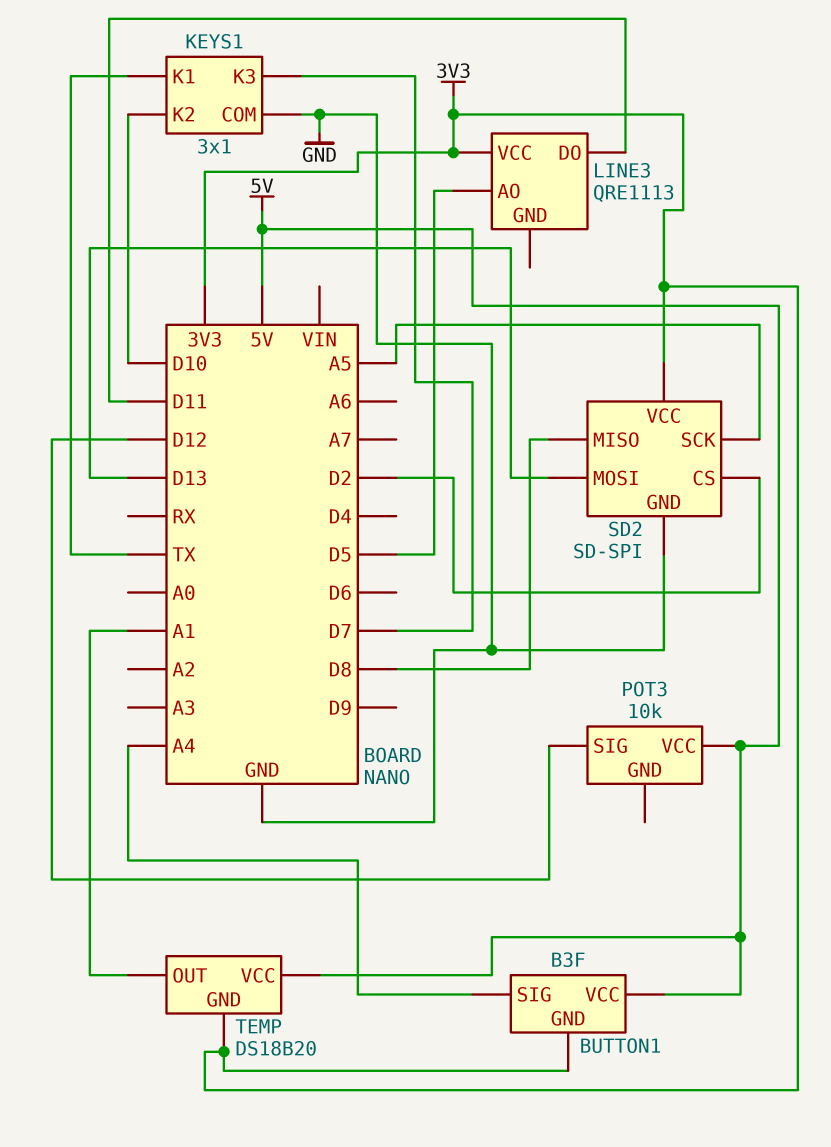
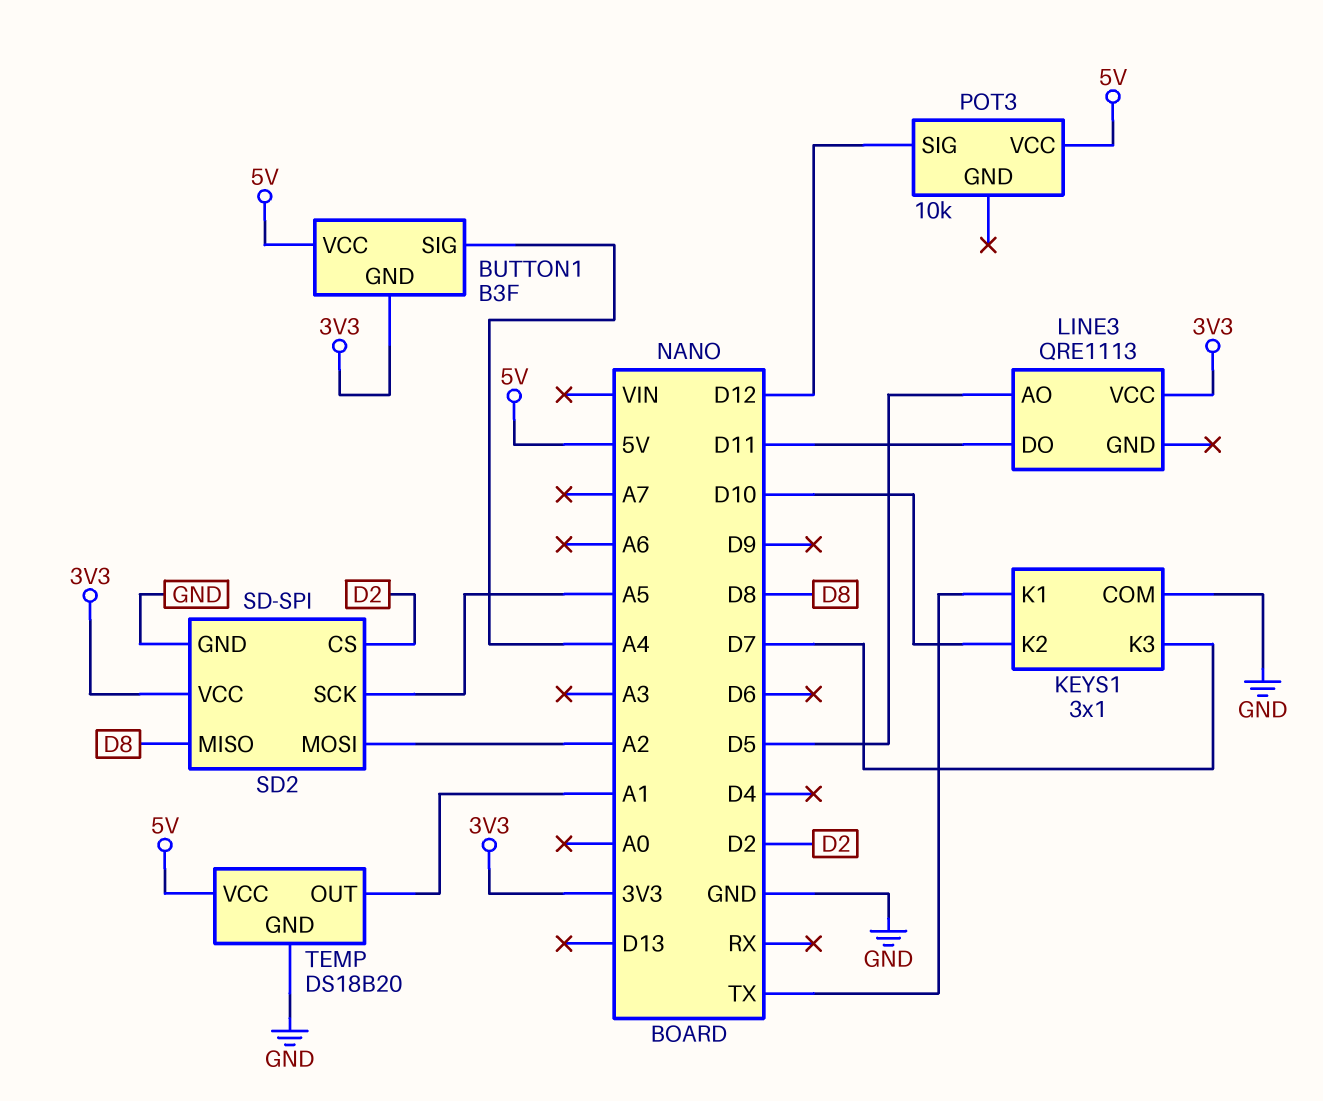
SD2 pin MOSI: D13 -> A2
TEMP pin GND: 3V3 -> GND

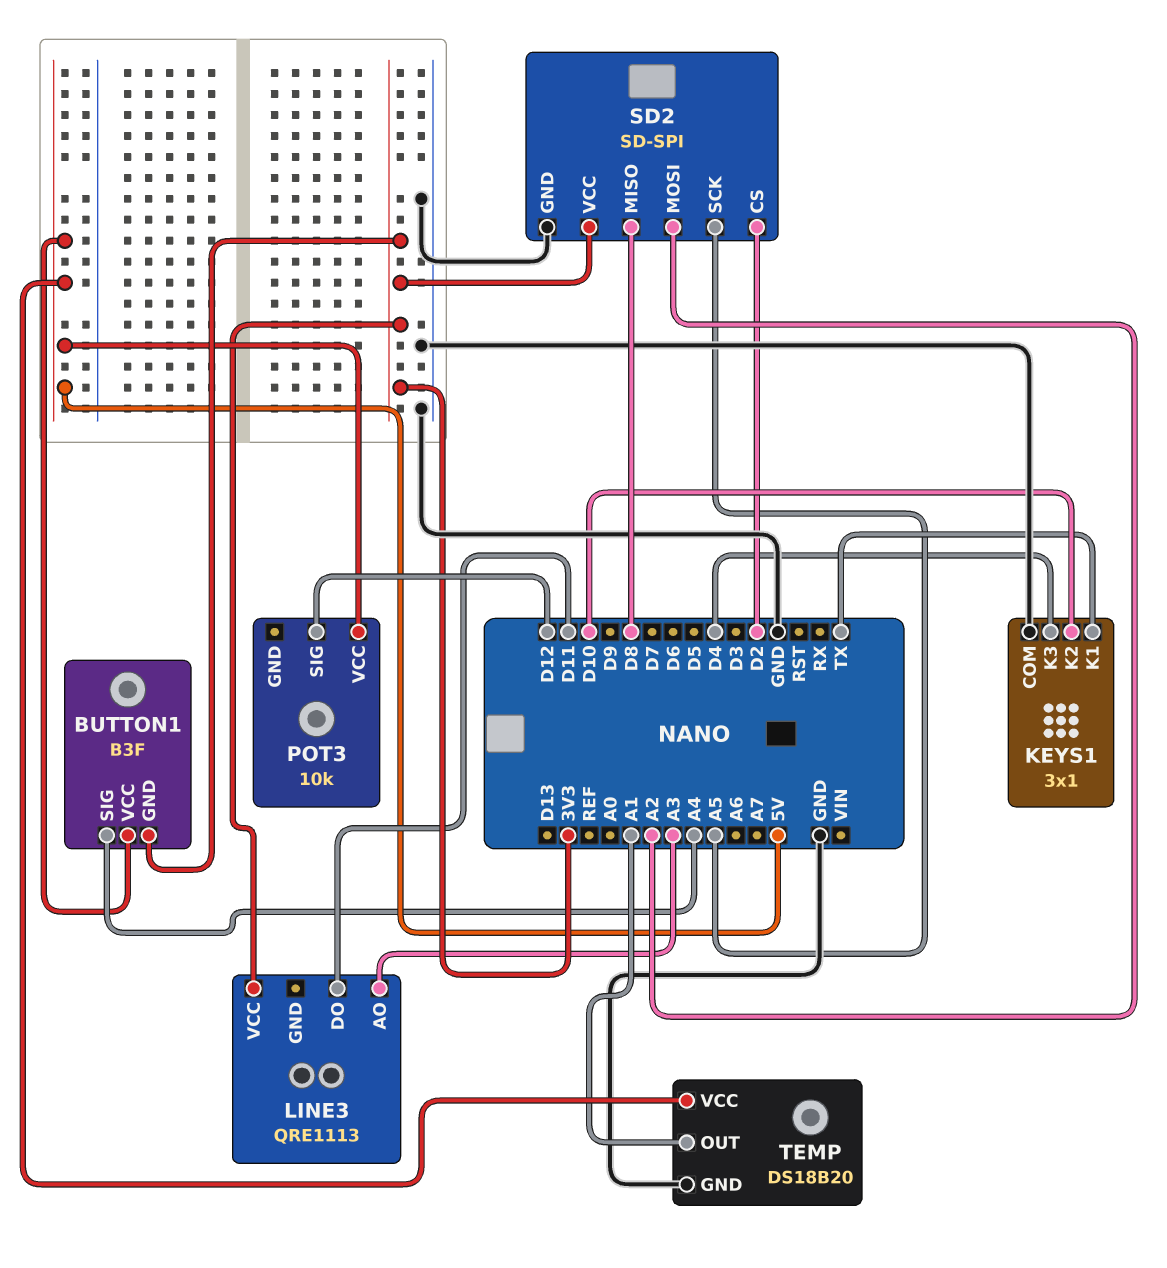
KEYS1 pin K3: D7 -> D4
LINE3 pin AO: D5 -> A3

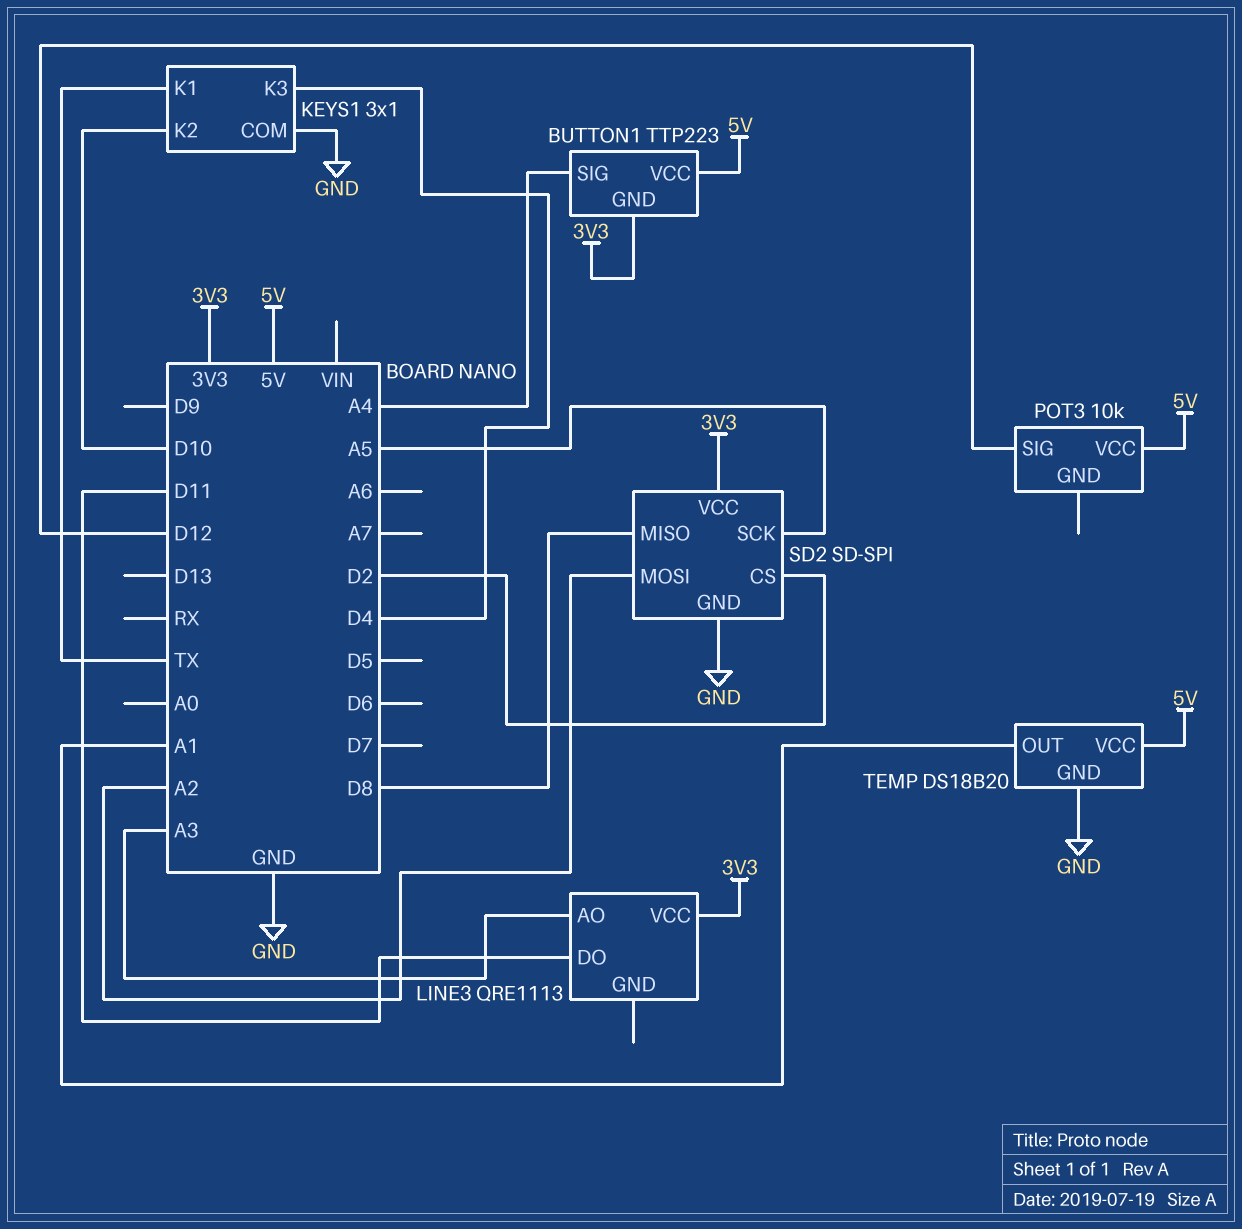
BUTTON1: B3F -> TTP223

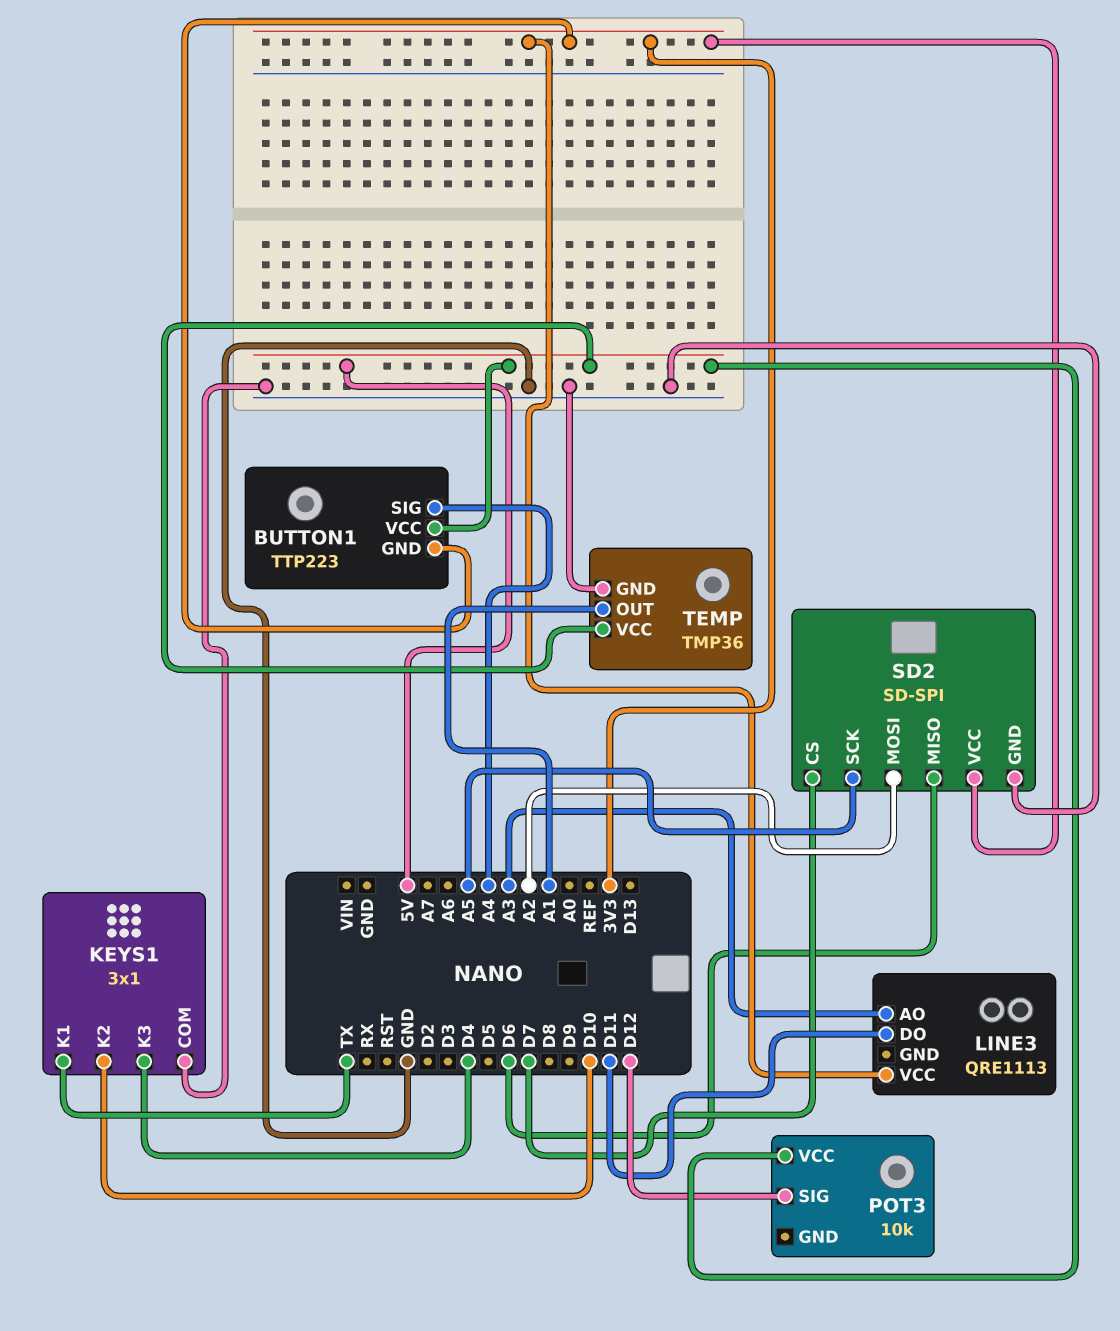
SD2 pin CS: D2 -> D7
SD2 pin MISO: D8 -> D6
TEMP: DS18B20 -> TMP36

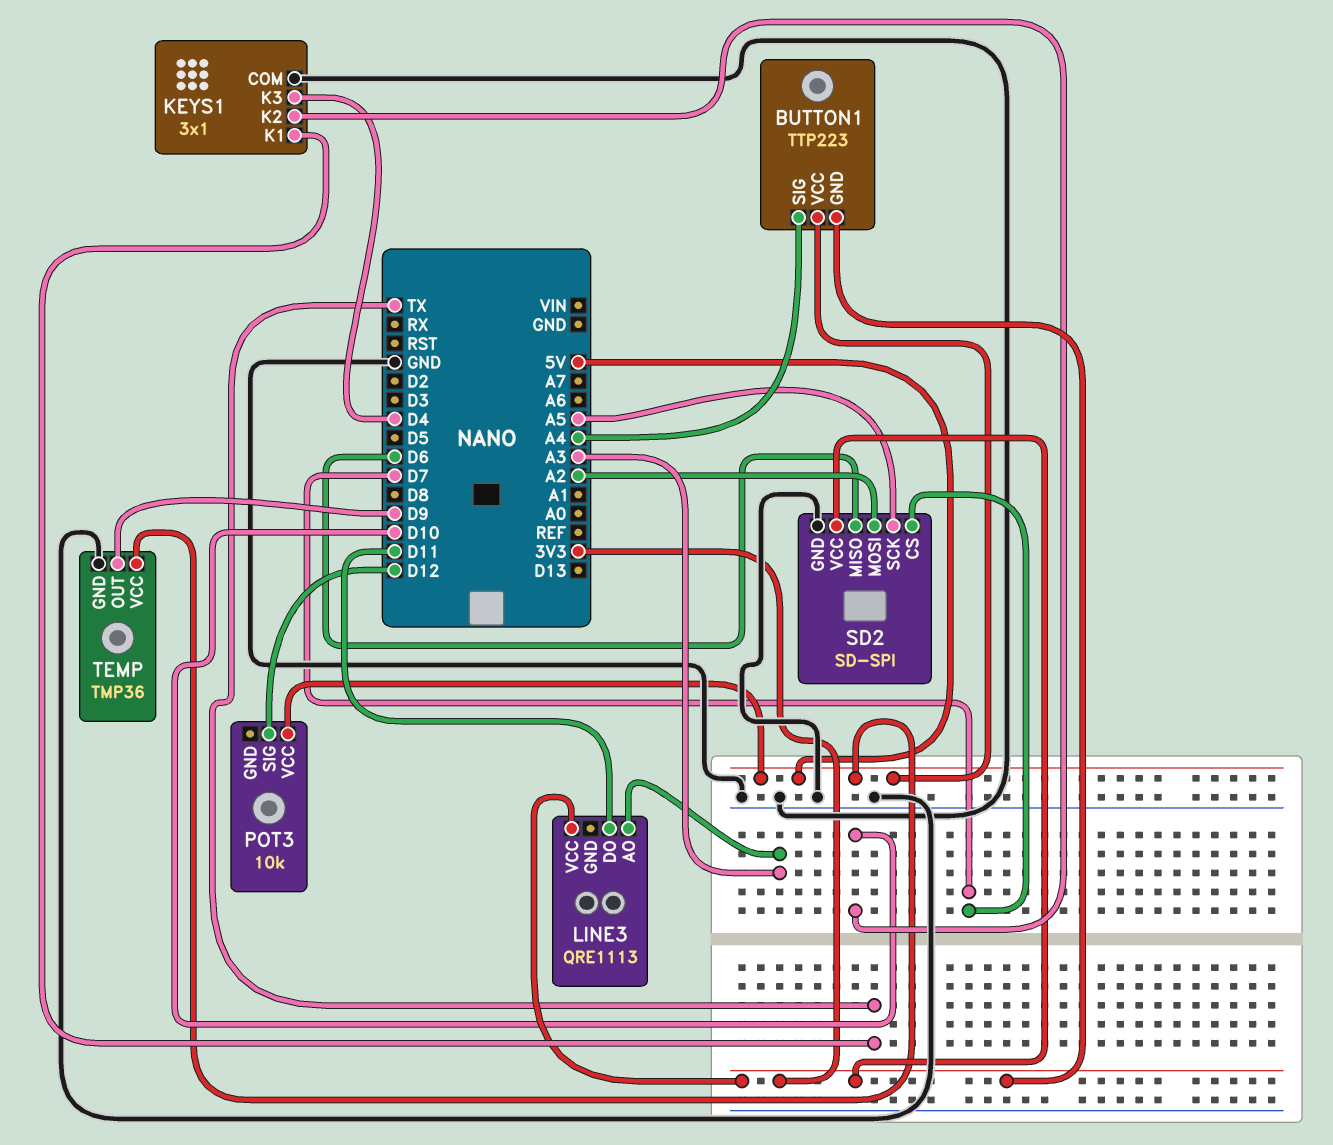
TEMP pin OUT: A1 -> D9

